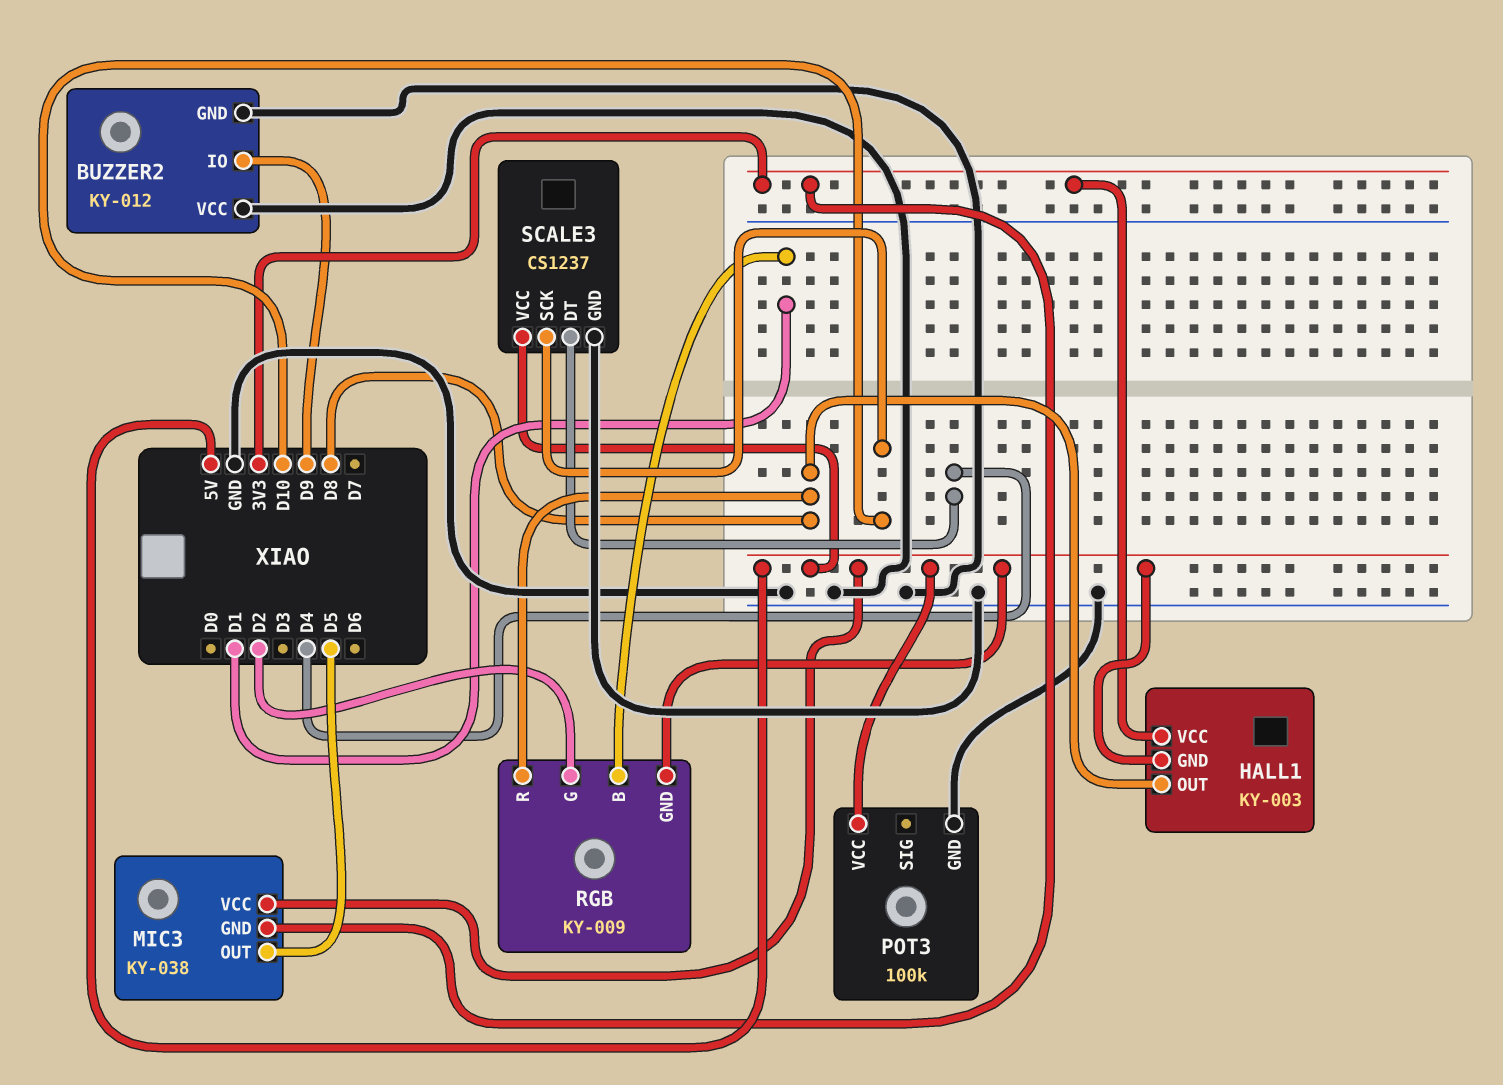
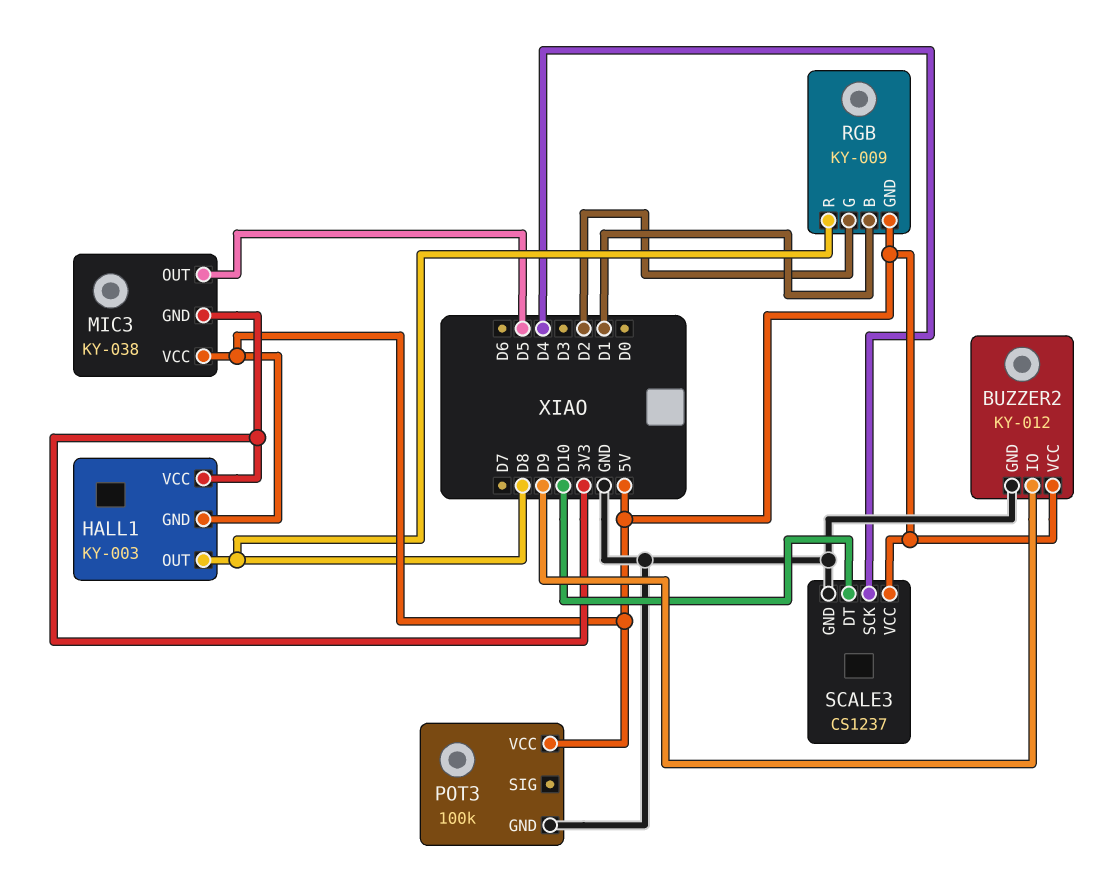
BUZZER2 pin VCC: GND -> 5V
SCALE3 pin DT: D4 -> D10
SCALE3 pin SCK: D10 -> D4

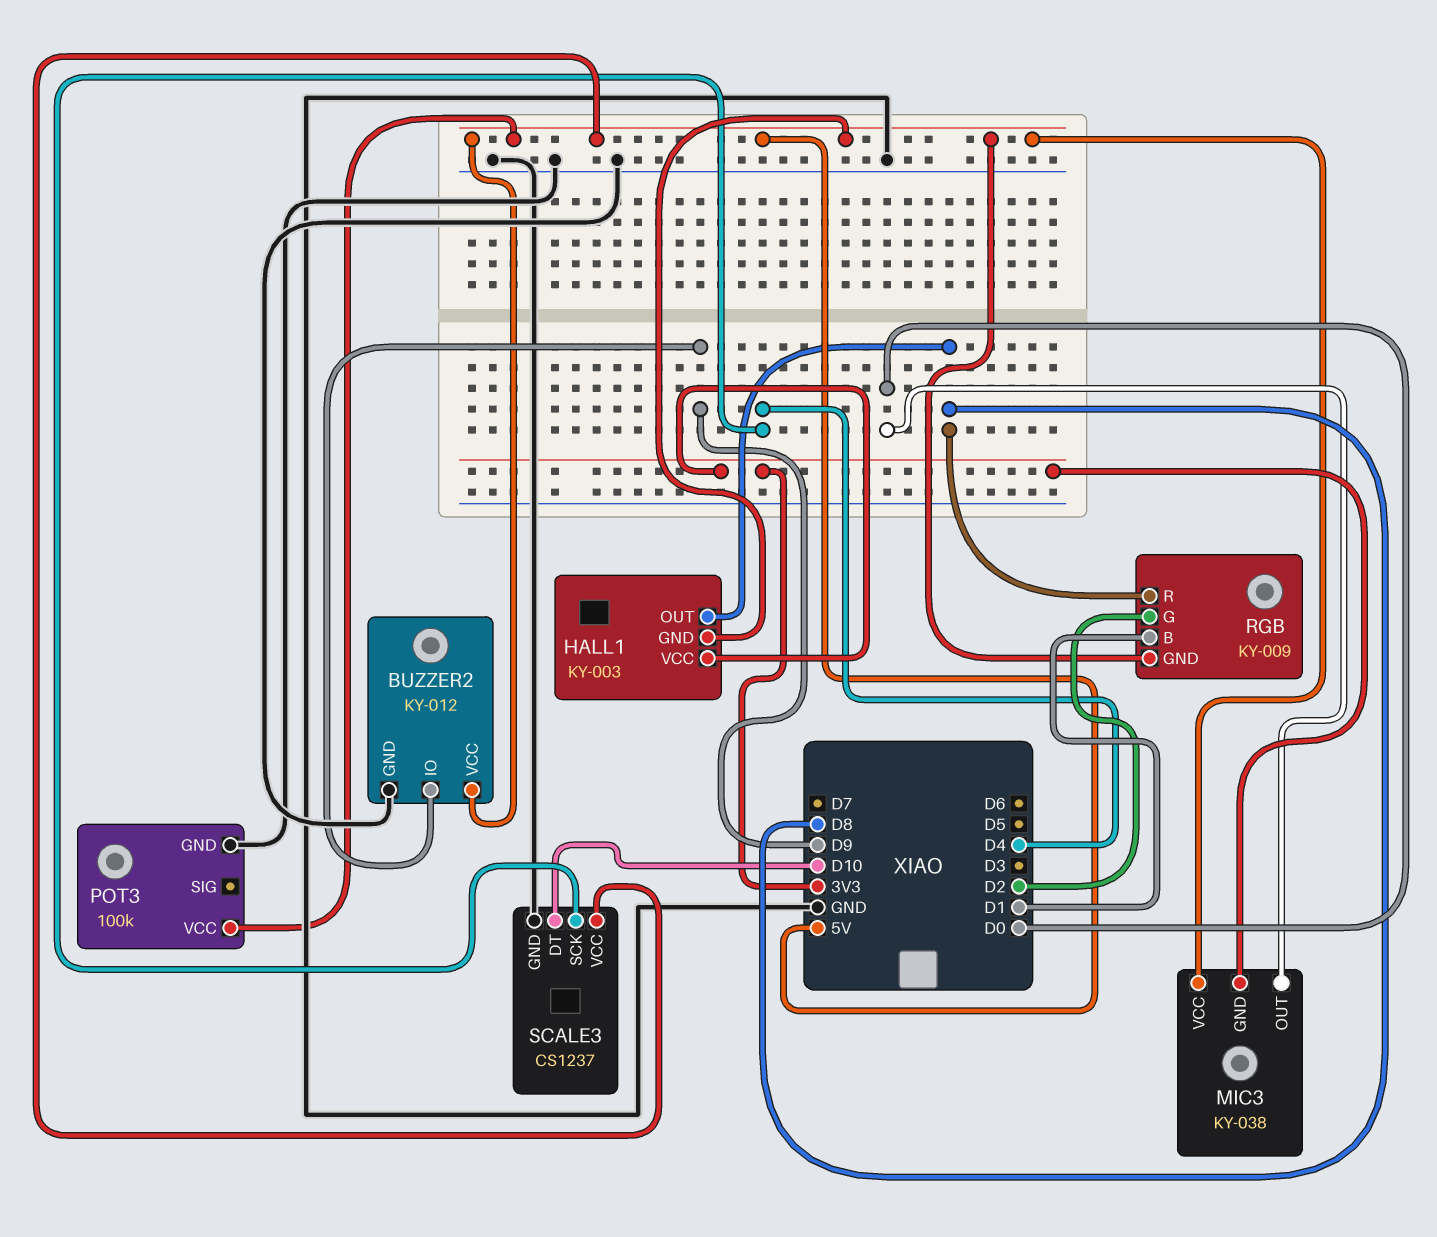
MIC3 pin OUT: D5 -> D0

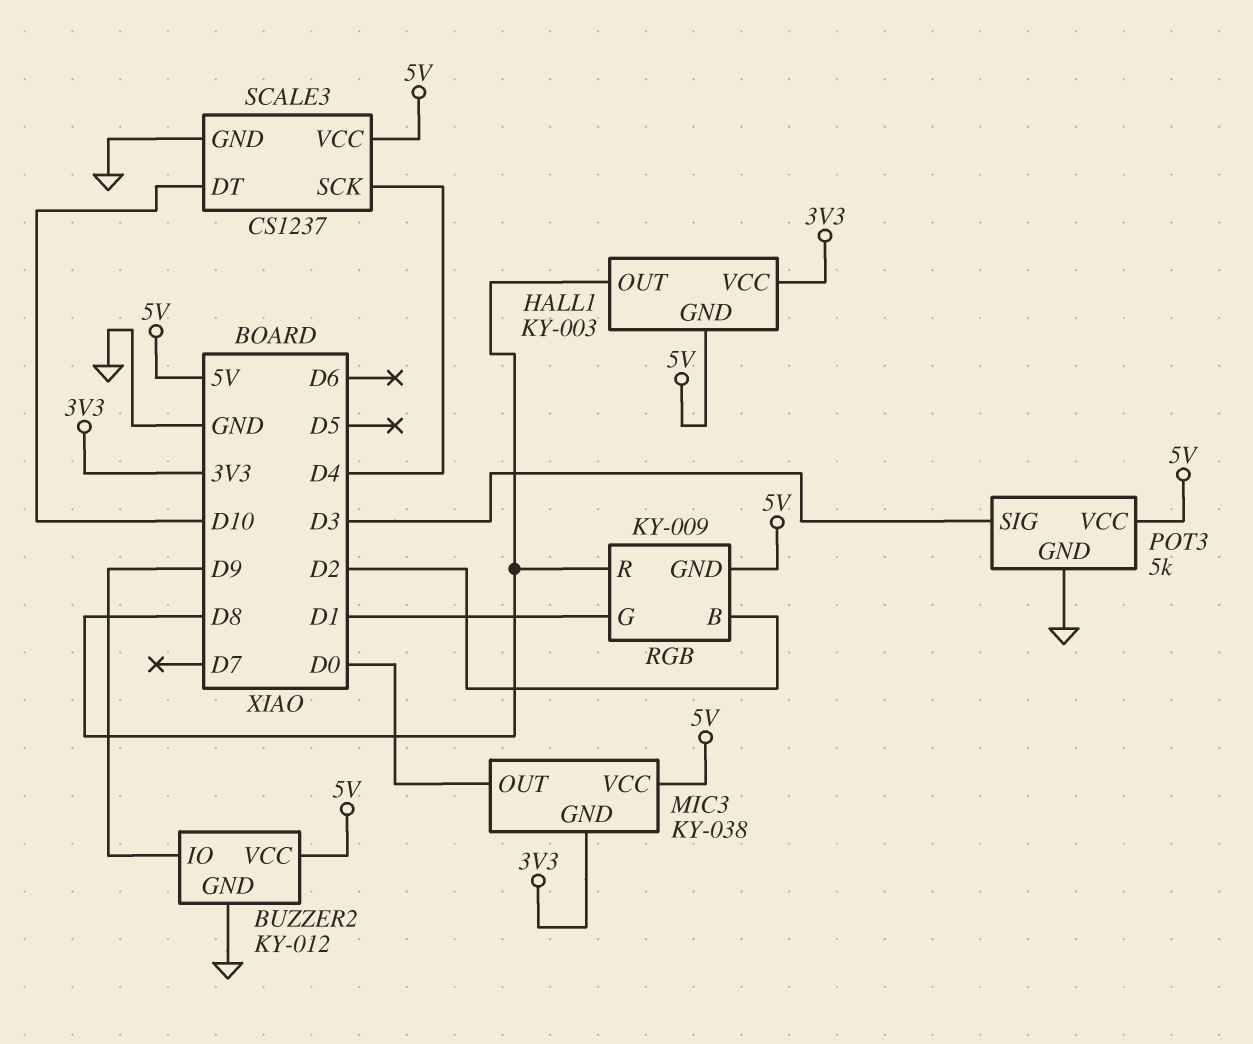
POT3: 100k -> 5k
POT3 pin SIG: none -> D3
RGB pin B: D1 -> D2
RGB pin G: D2 -> D1

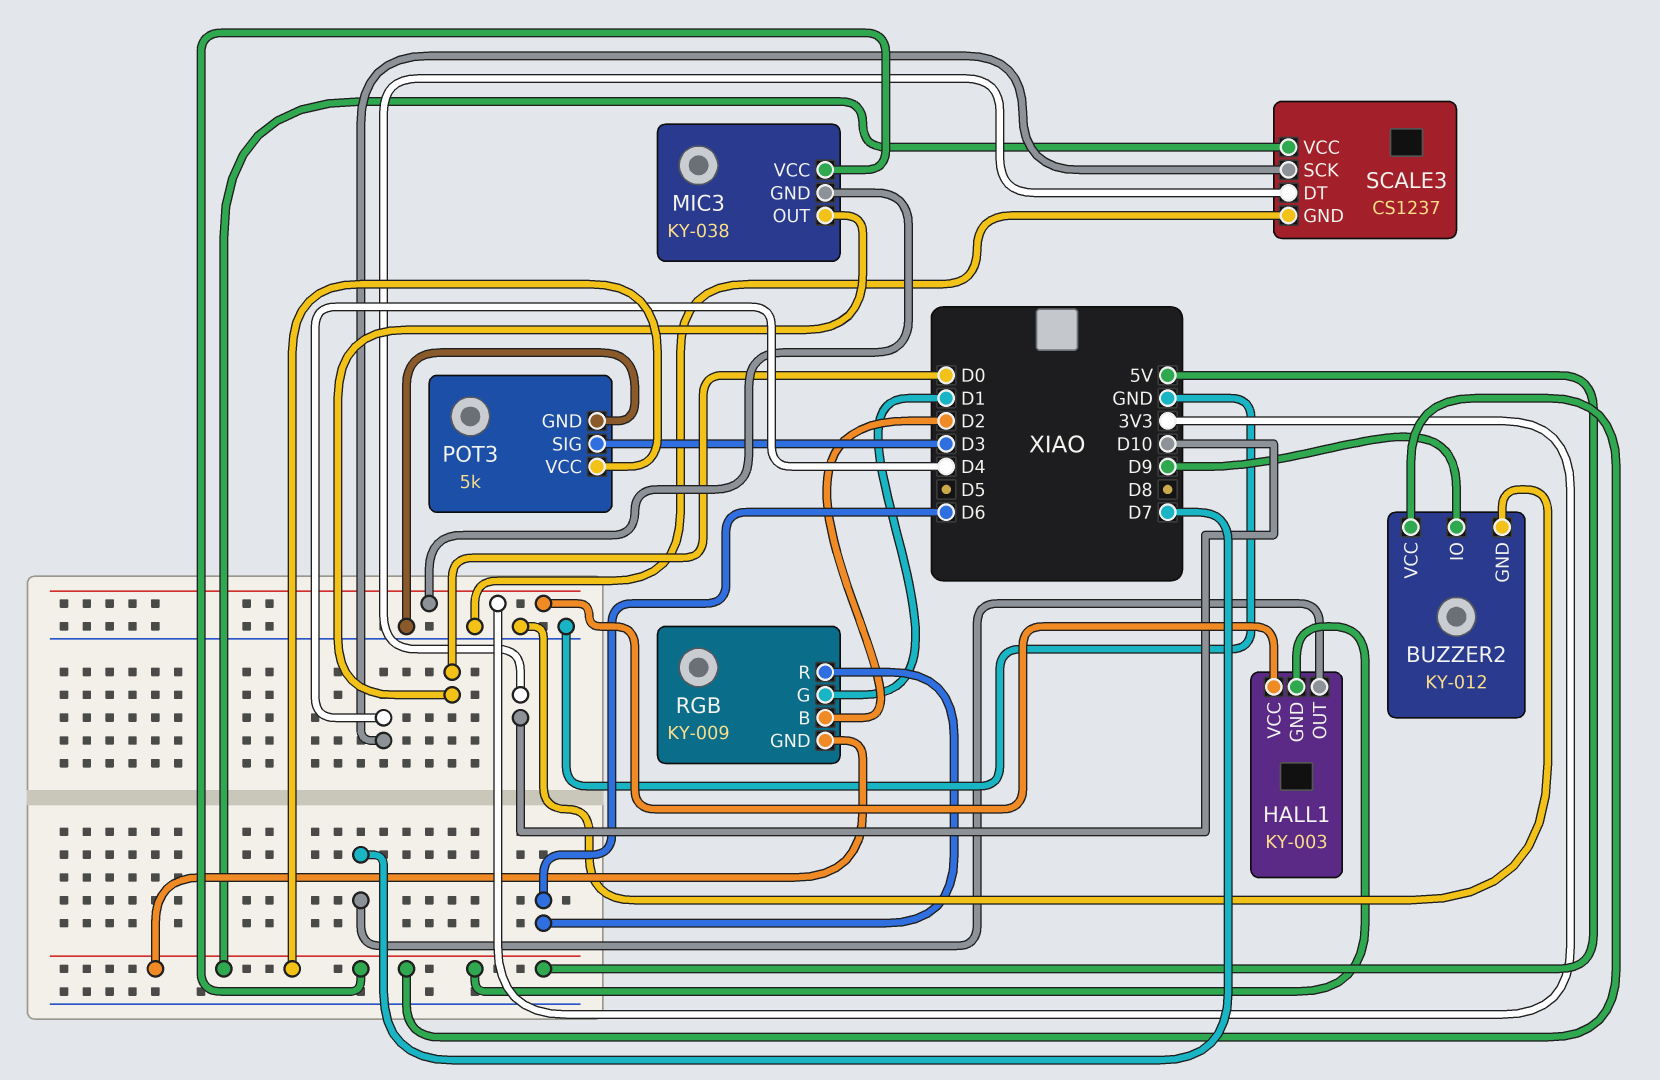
HALL1 pin OUT: D8 -> D7
RGB pin R: D8 -> D6

